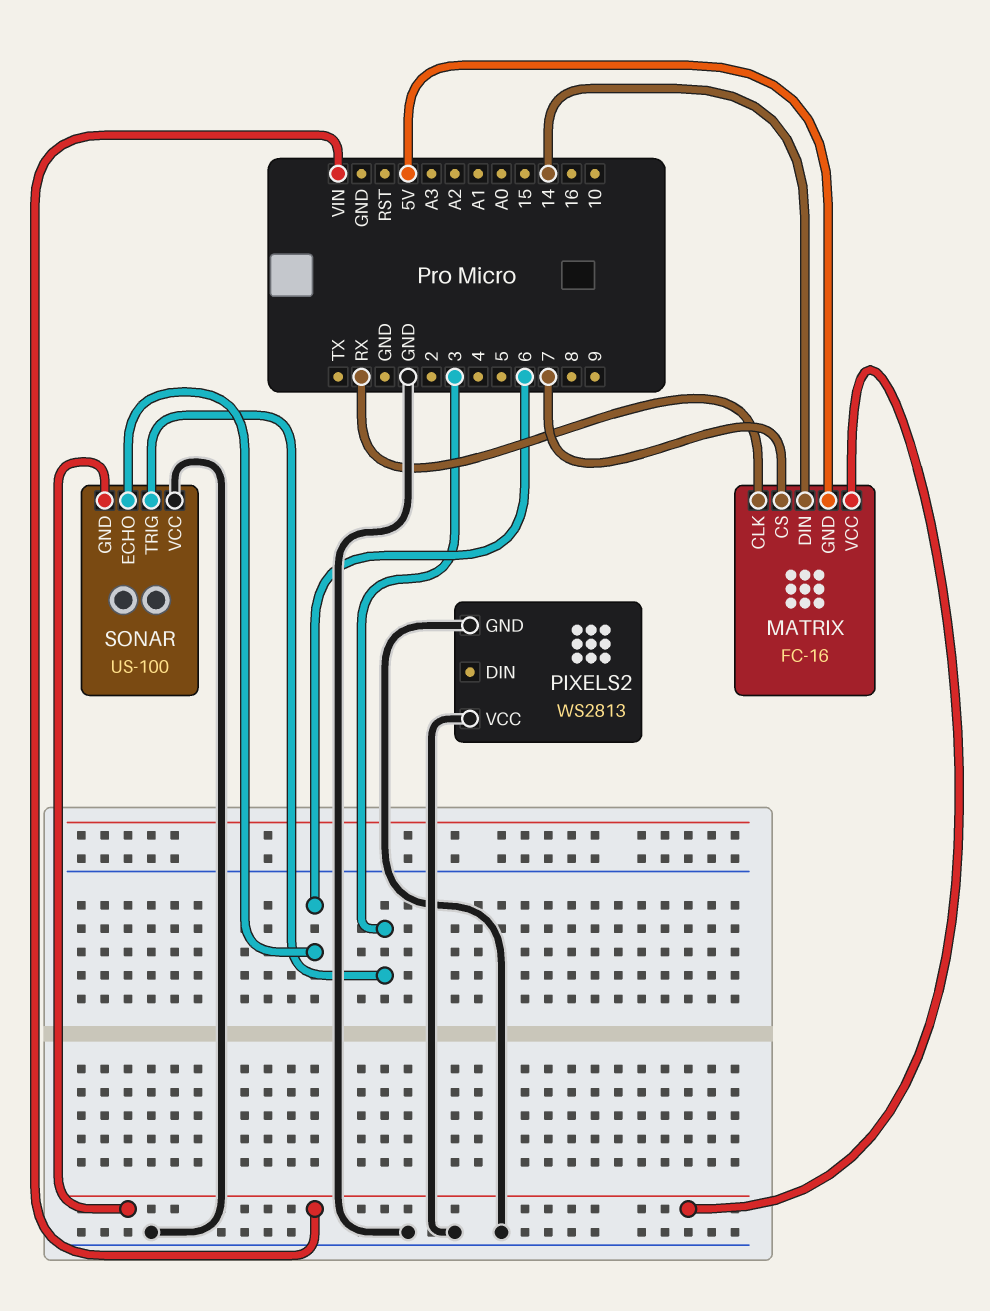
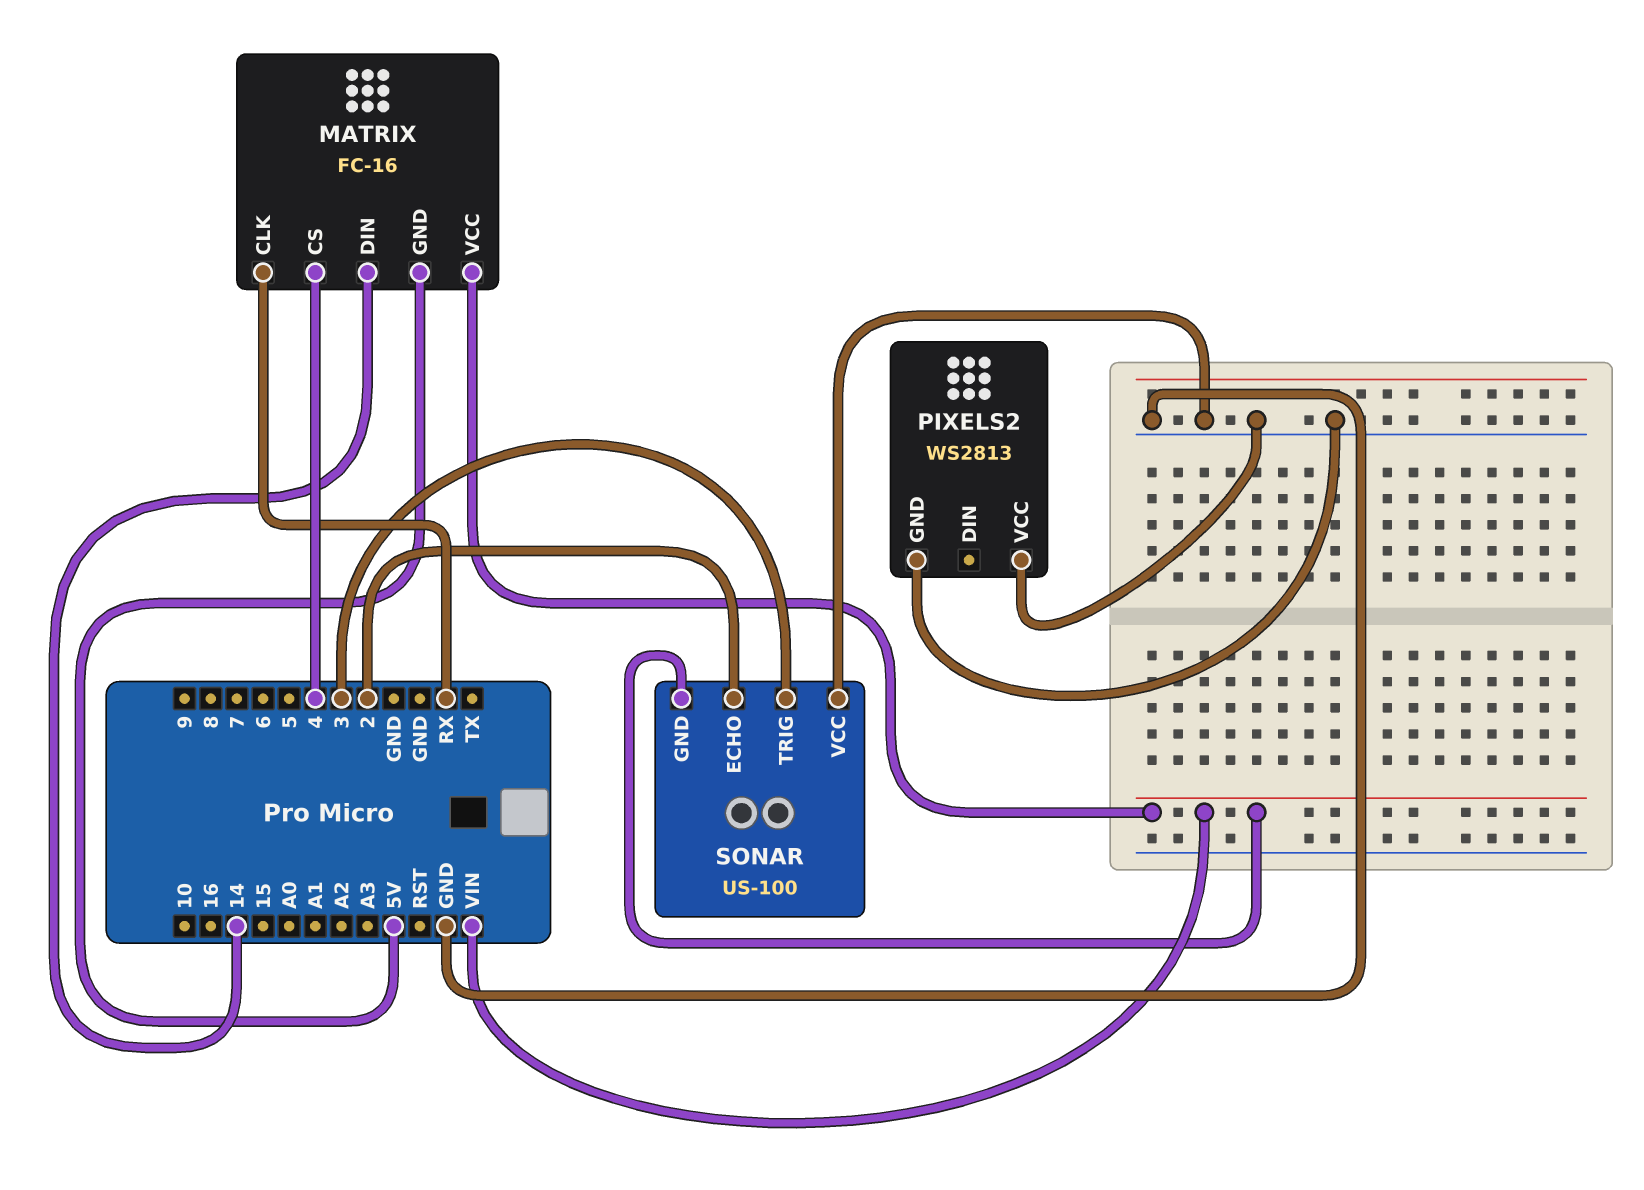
MATRIX pin CS: 7 -> 4
SONAR pin ECHO: 6 -> 2

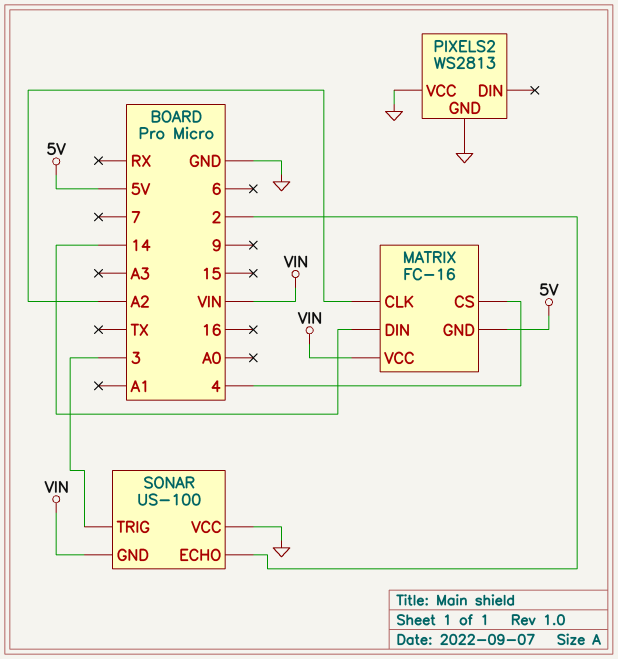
MATRIX pin CLK: RX -> A2

